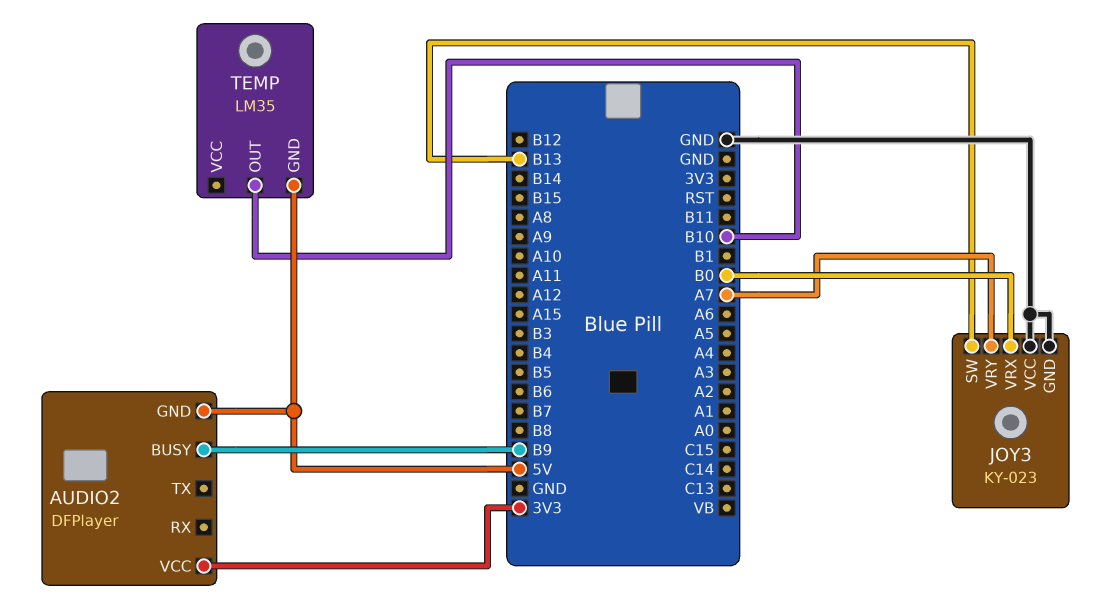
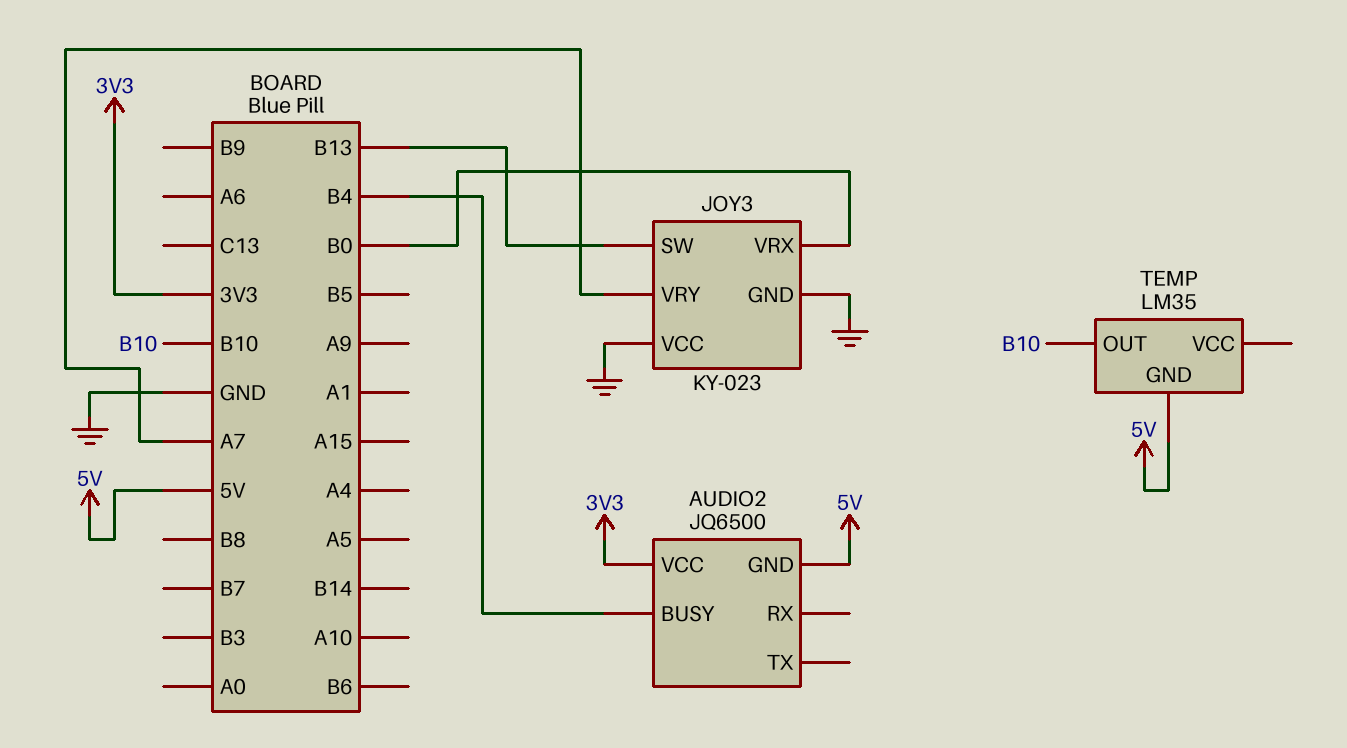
AUDIO2: DFPlayer -> JQ6500
AUDIO2 pin BUSY: B9 -> B4

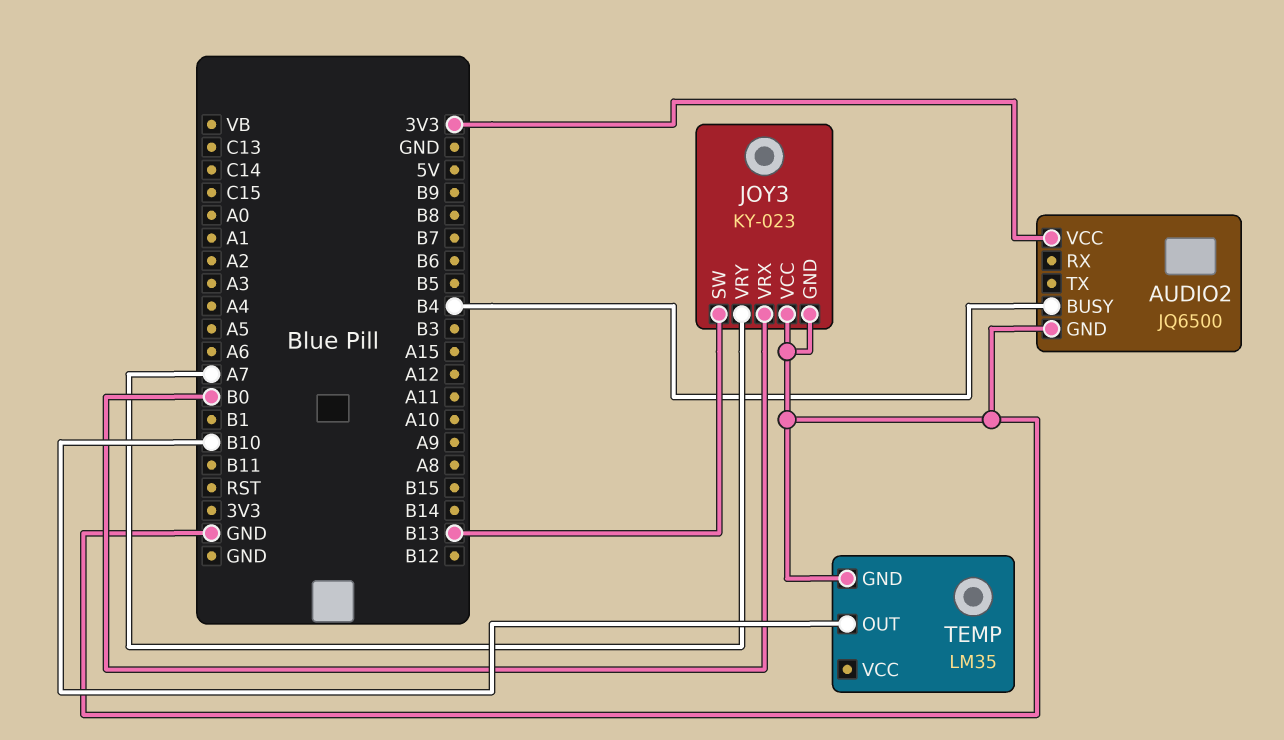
AUDIO2 pin GND: 5V -> GND
TEMP pin GND: 5V -> GND

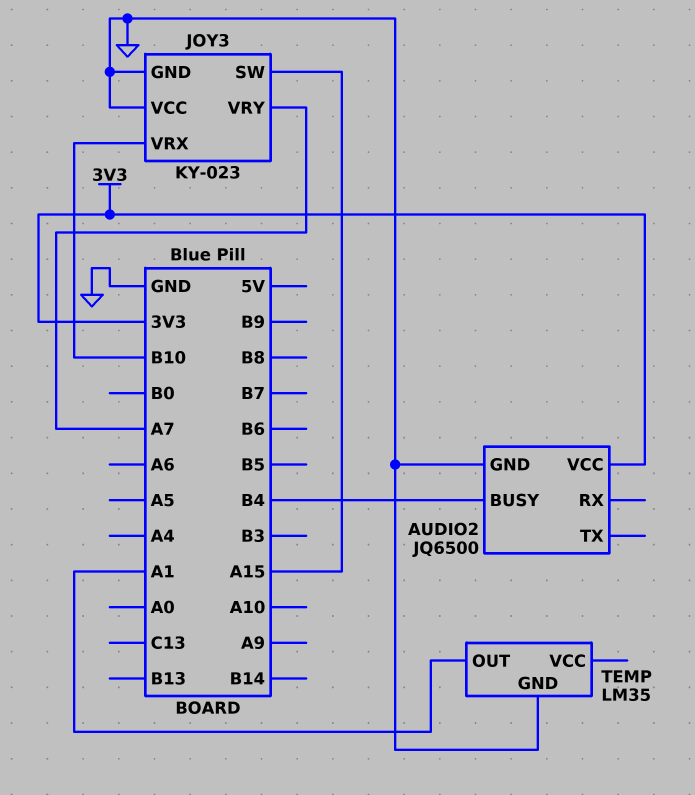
JOY3 pin SW: B13 -> A15
JOY3 pin VRX: B0 -> B10
TEMP pin OUT: B10 -> A1

